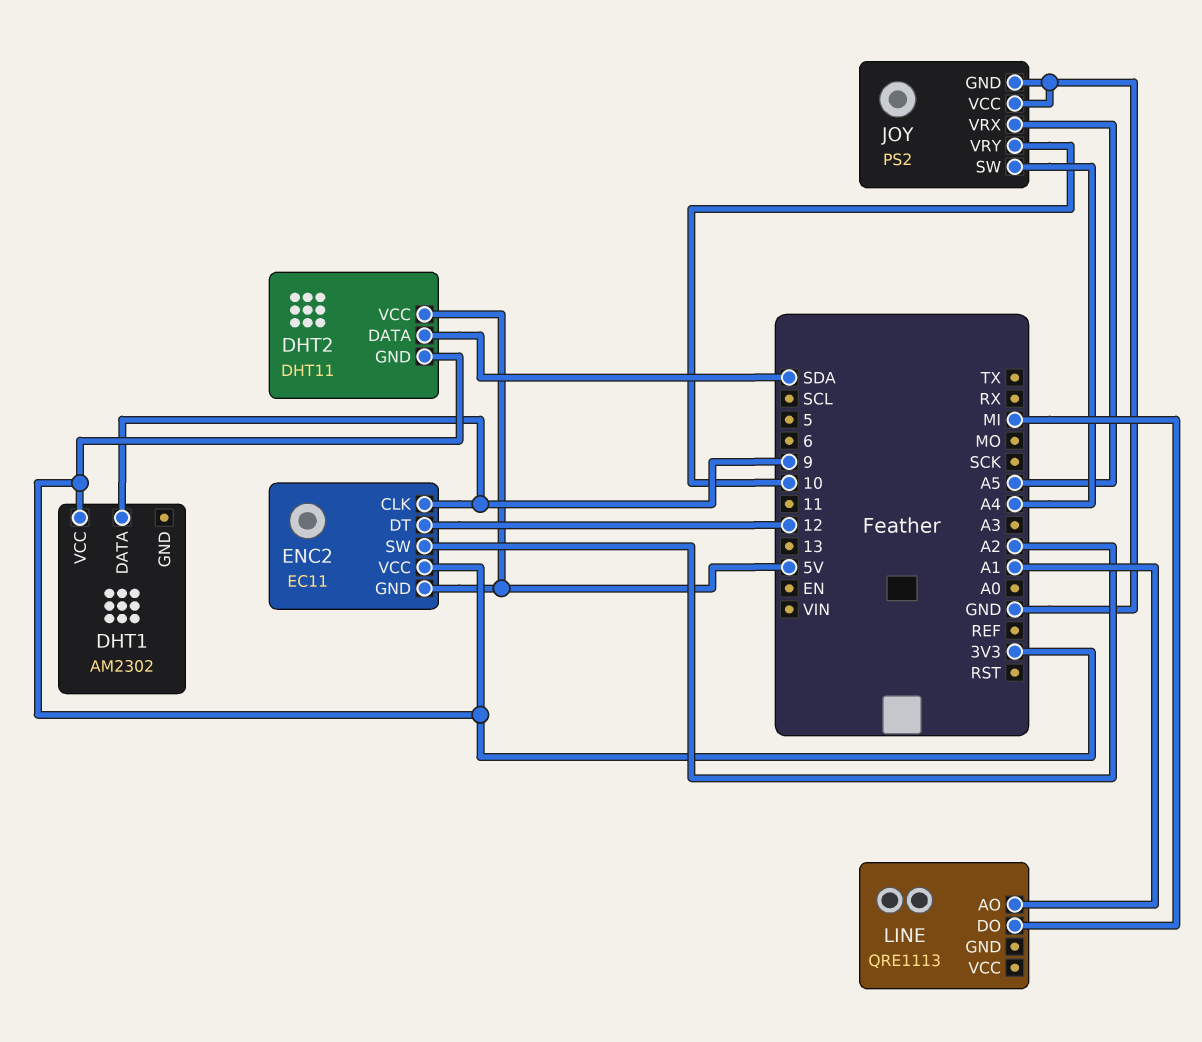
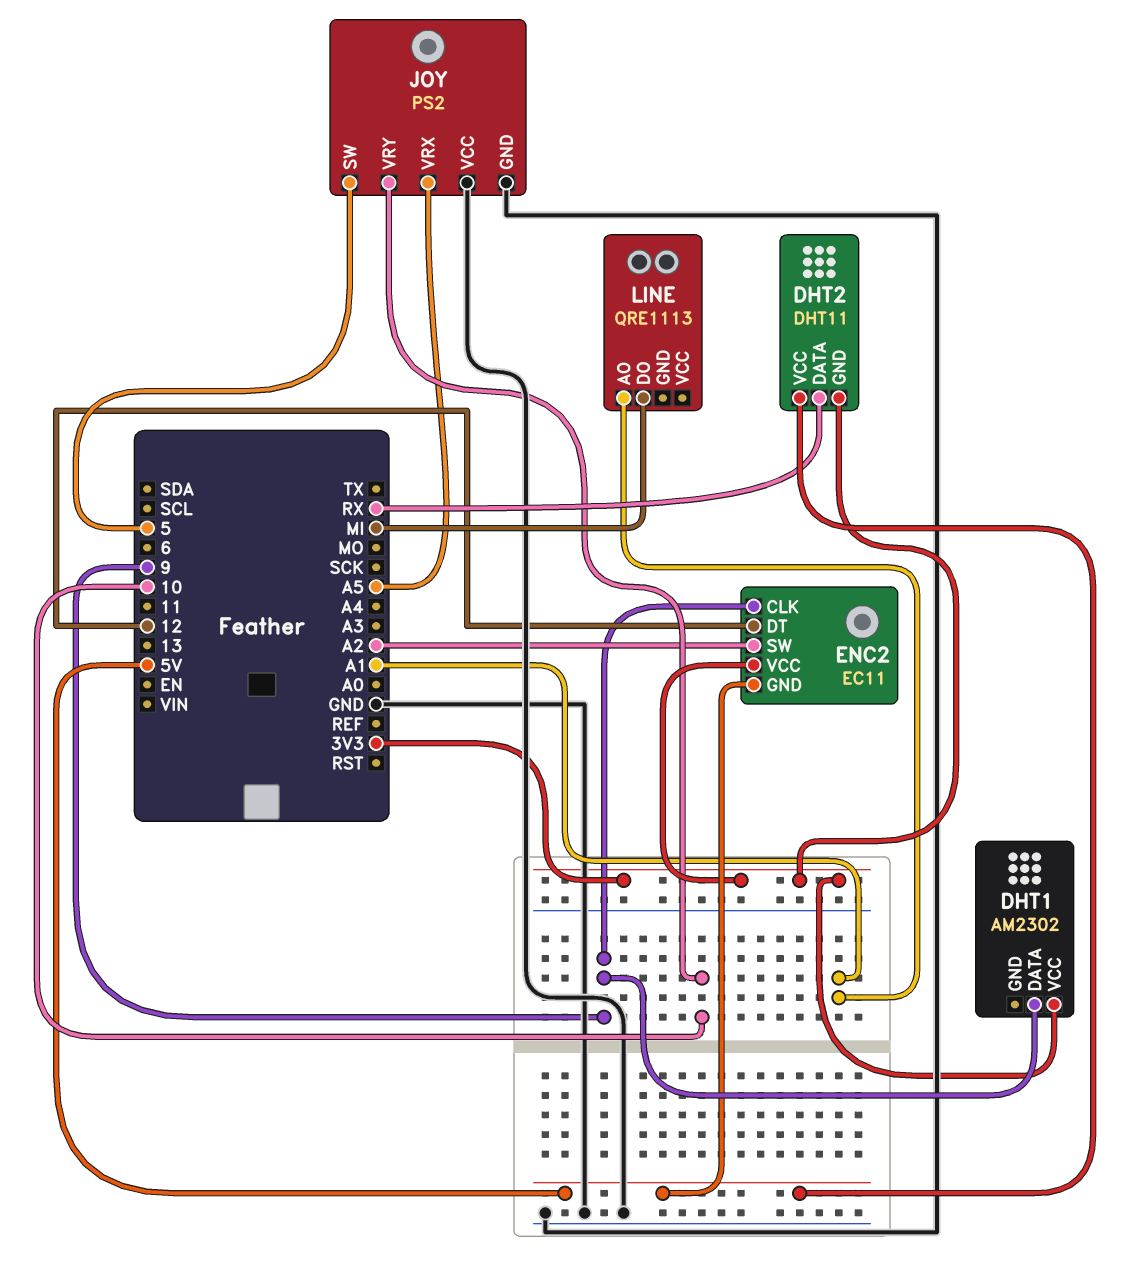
DHT2 pin DATA: SDA -> RX
JOY pin SW: A4 -> 5

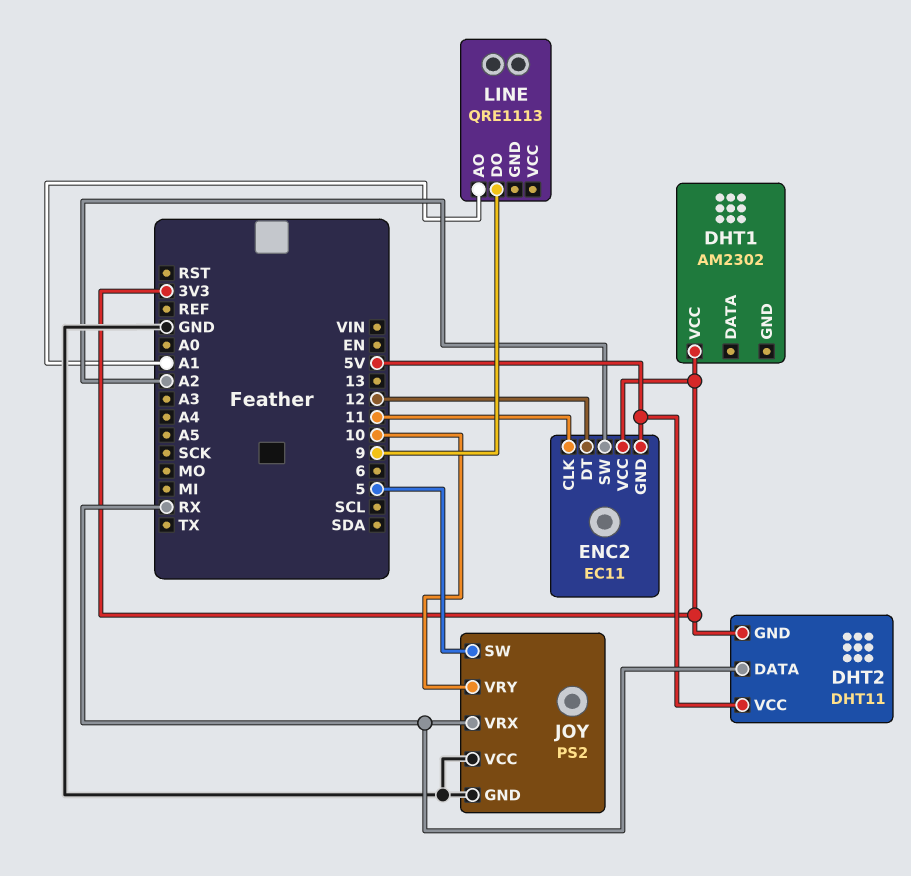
DHT1 pin DATA: 9 -> none
ENC2 pin CLK: 9 -> 11
JOY pin VRX: A5 -> RX
LINE pin DO: MI -> 9

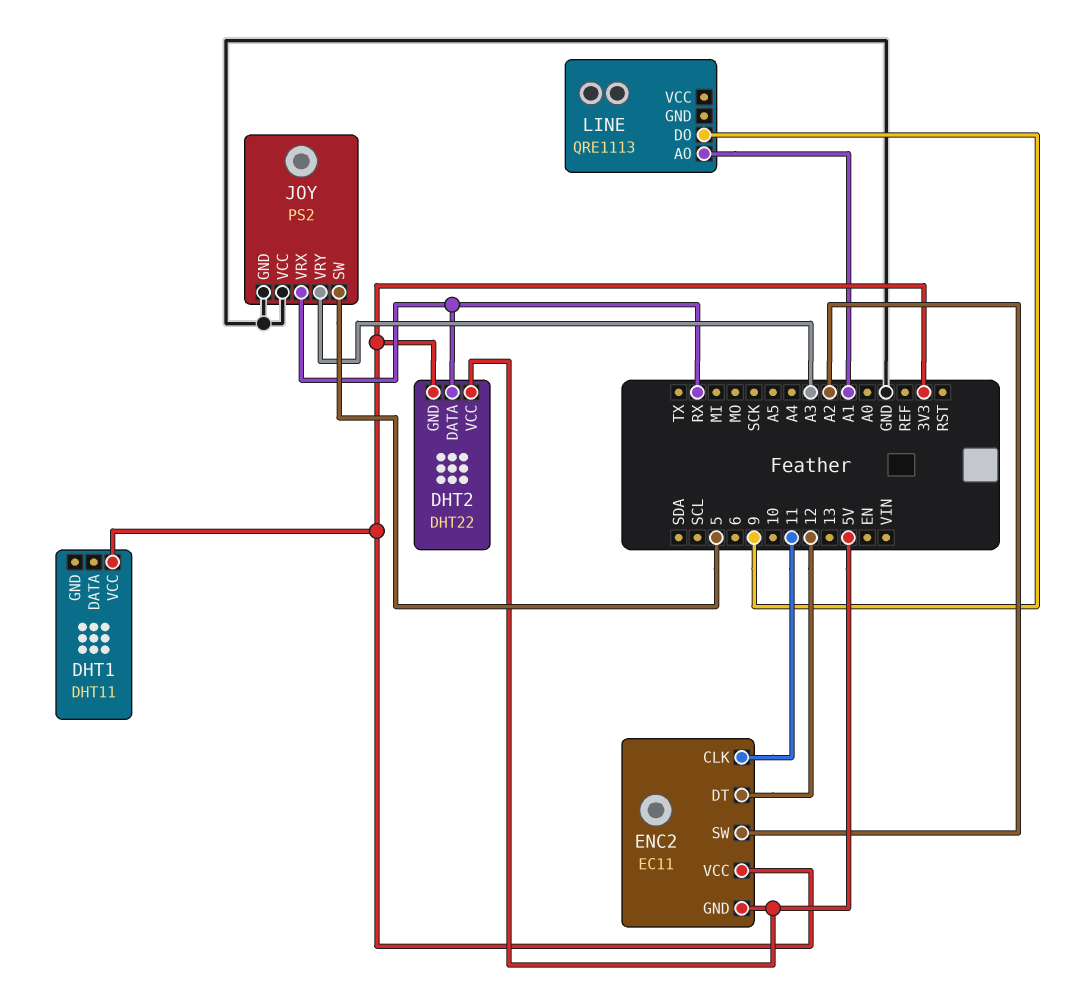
DHT1: AM2302 -> DHT11
DHT2: DHT11 -> DHT22
JOY pin VRY: 10 -> A3

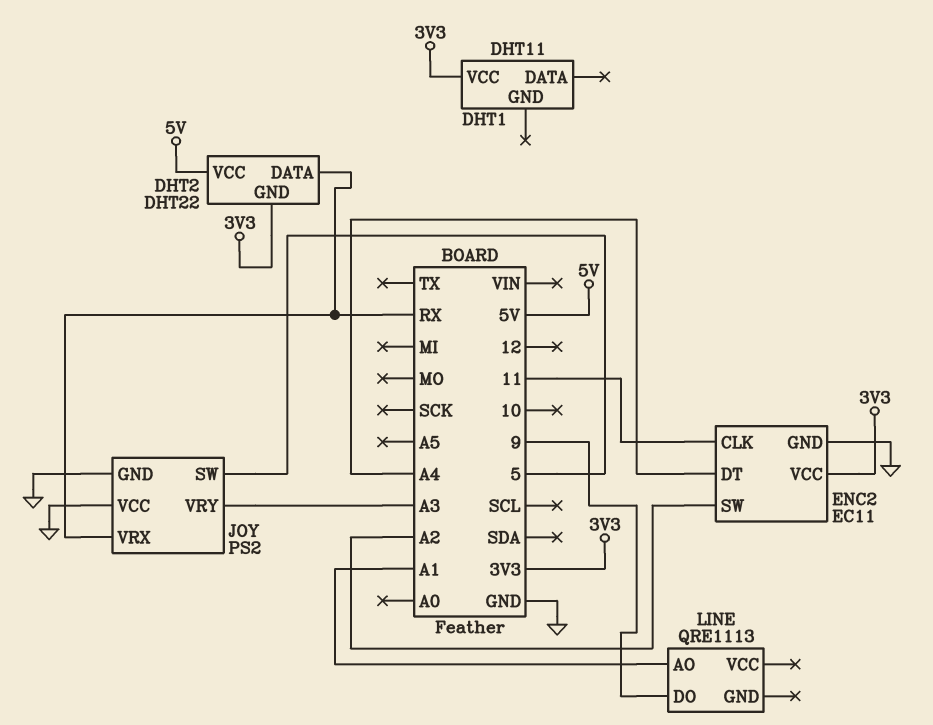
ENC2 pin DT: 12 -> A4
ENC2 pin GND: 5V -> GND

